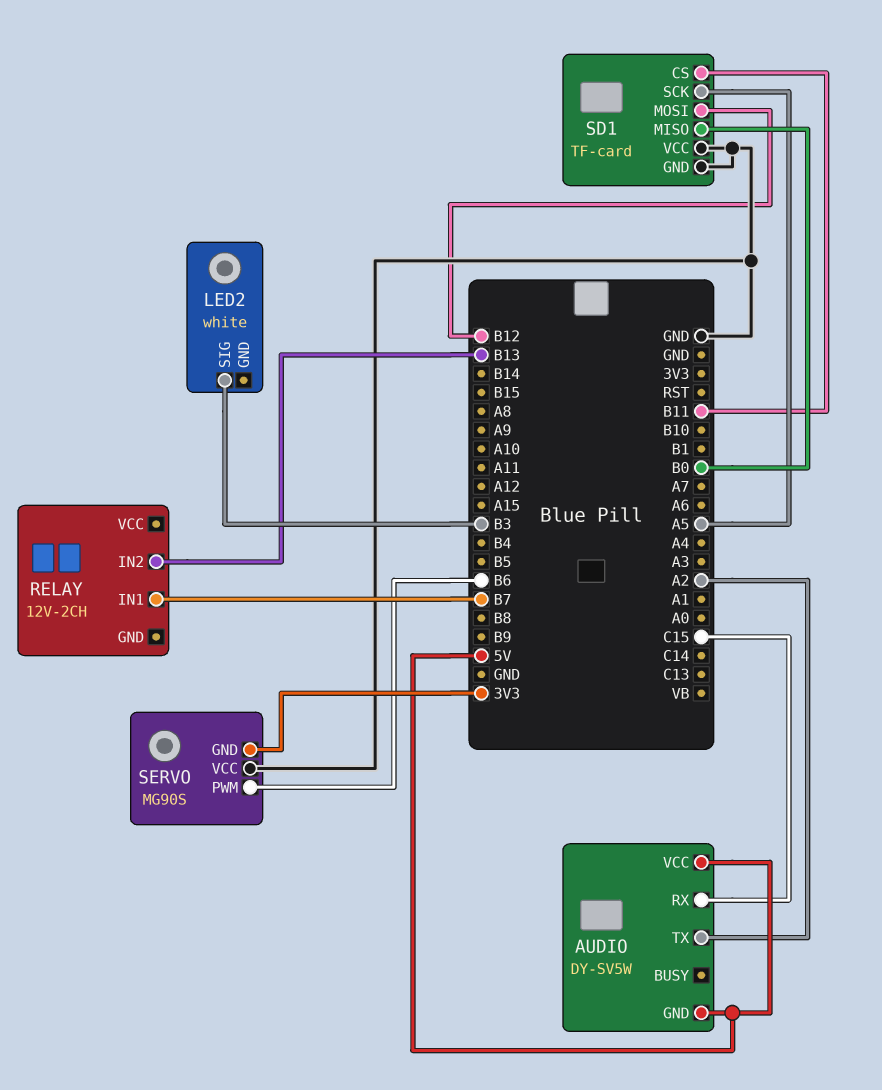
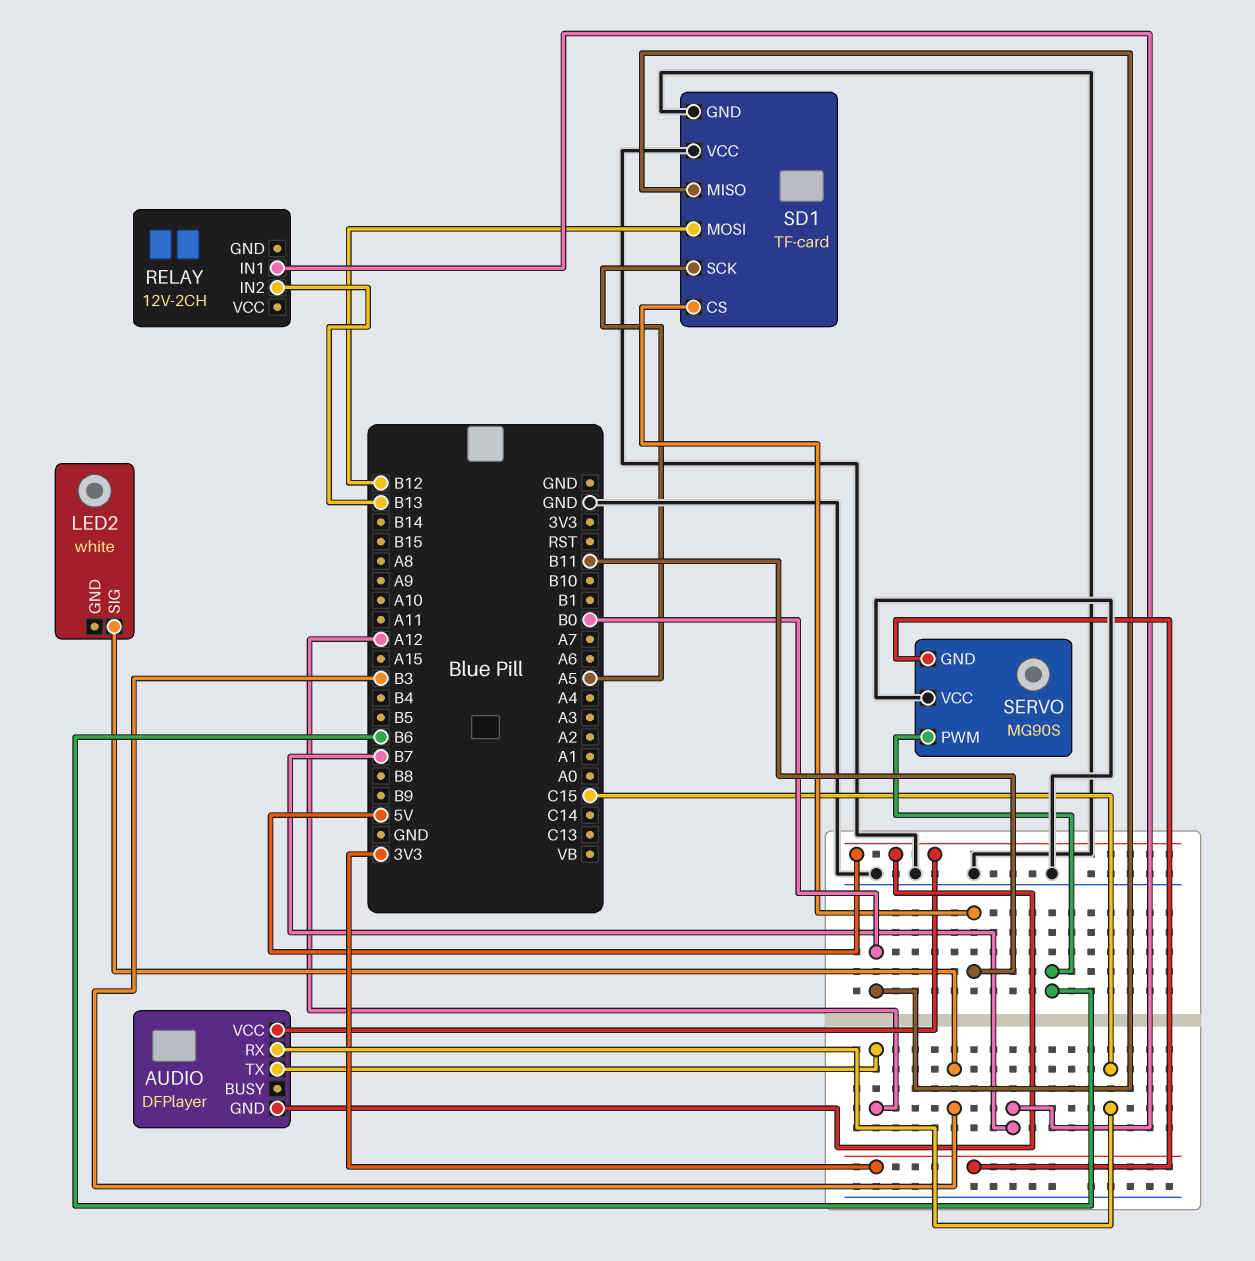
AUDIO: DY-SV5W -> DFPlayer
AUDIO pin TX: A2 -> A12

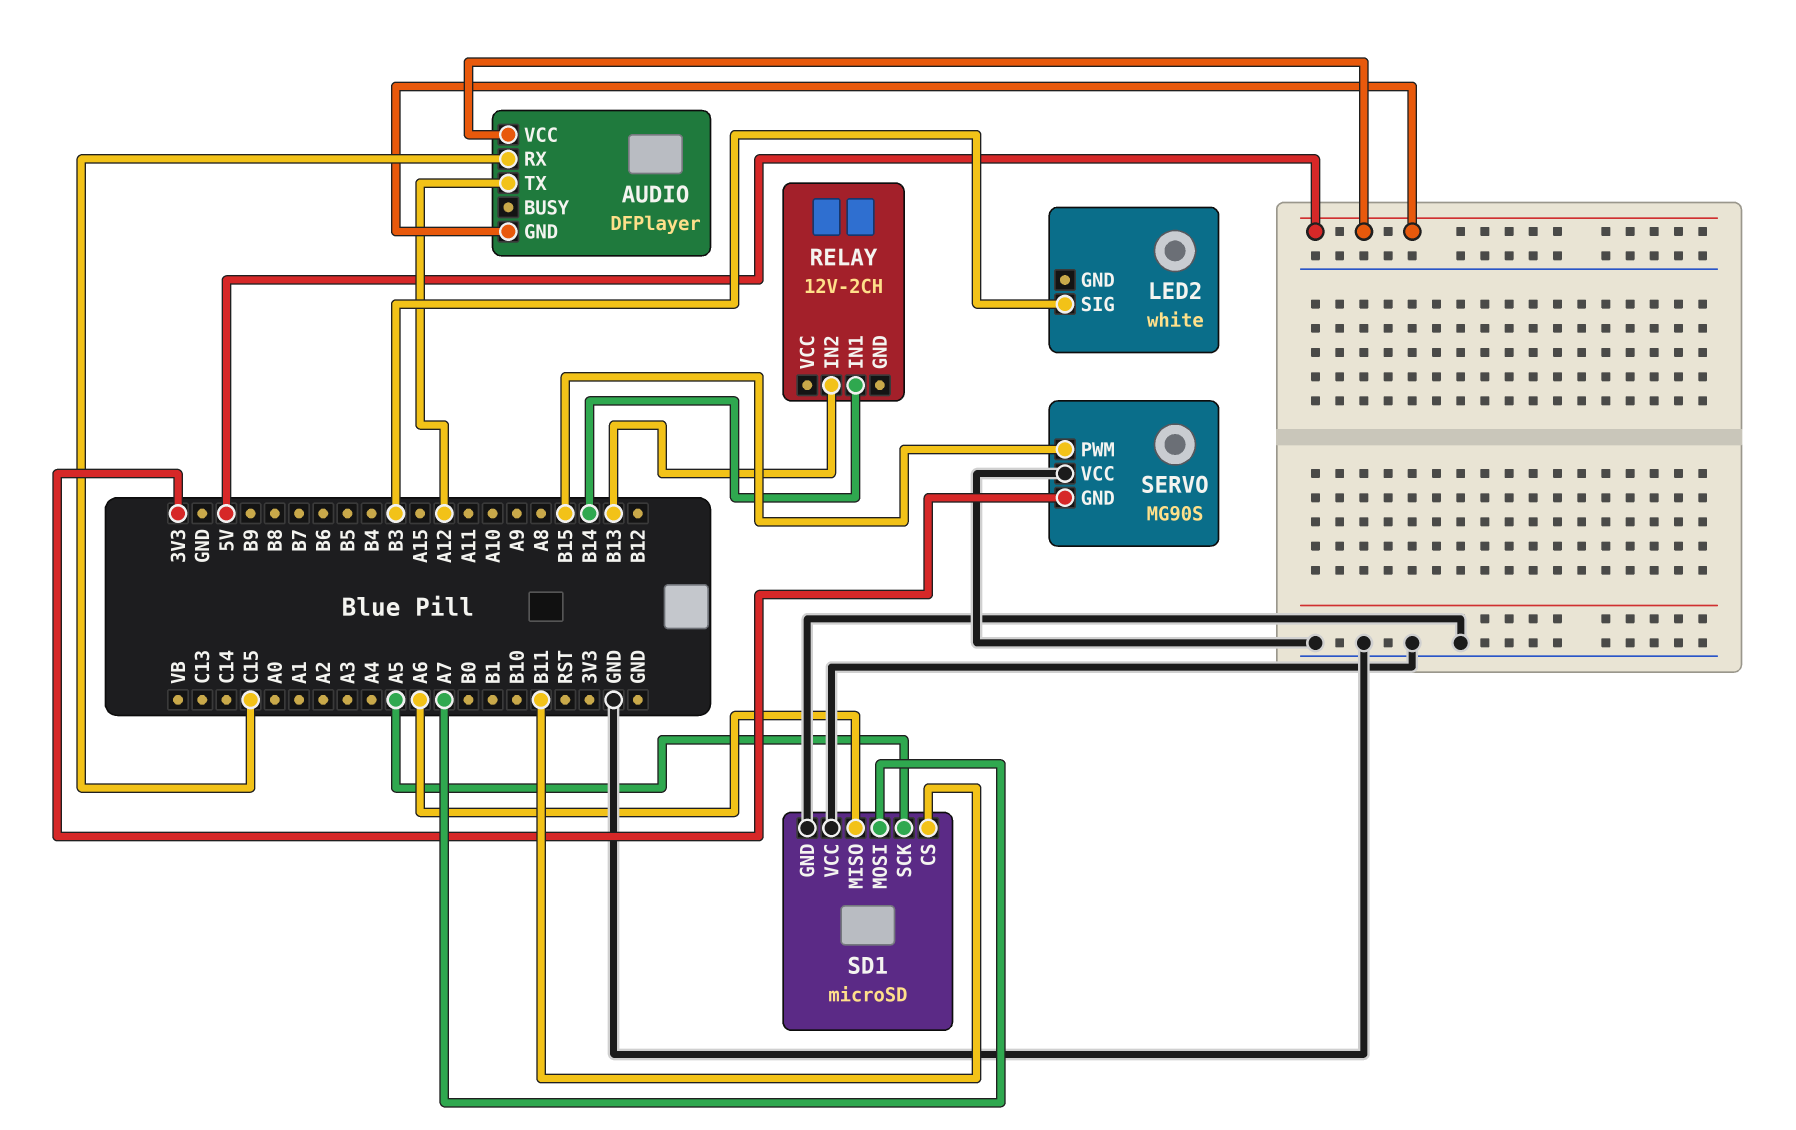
RELAY pin IN1: B7 -> B14
SD1: TF-card -> microSD
SD1 pin MISO: B0 -> A6
SD1 pin MOSI: B12 -> A7
SERVO pin PWM: B6 -> B15

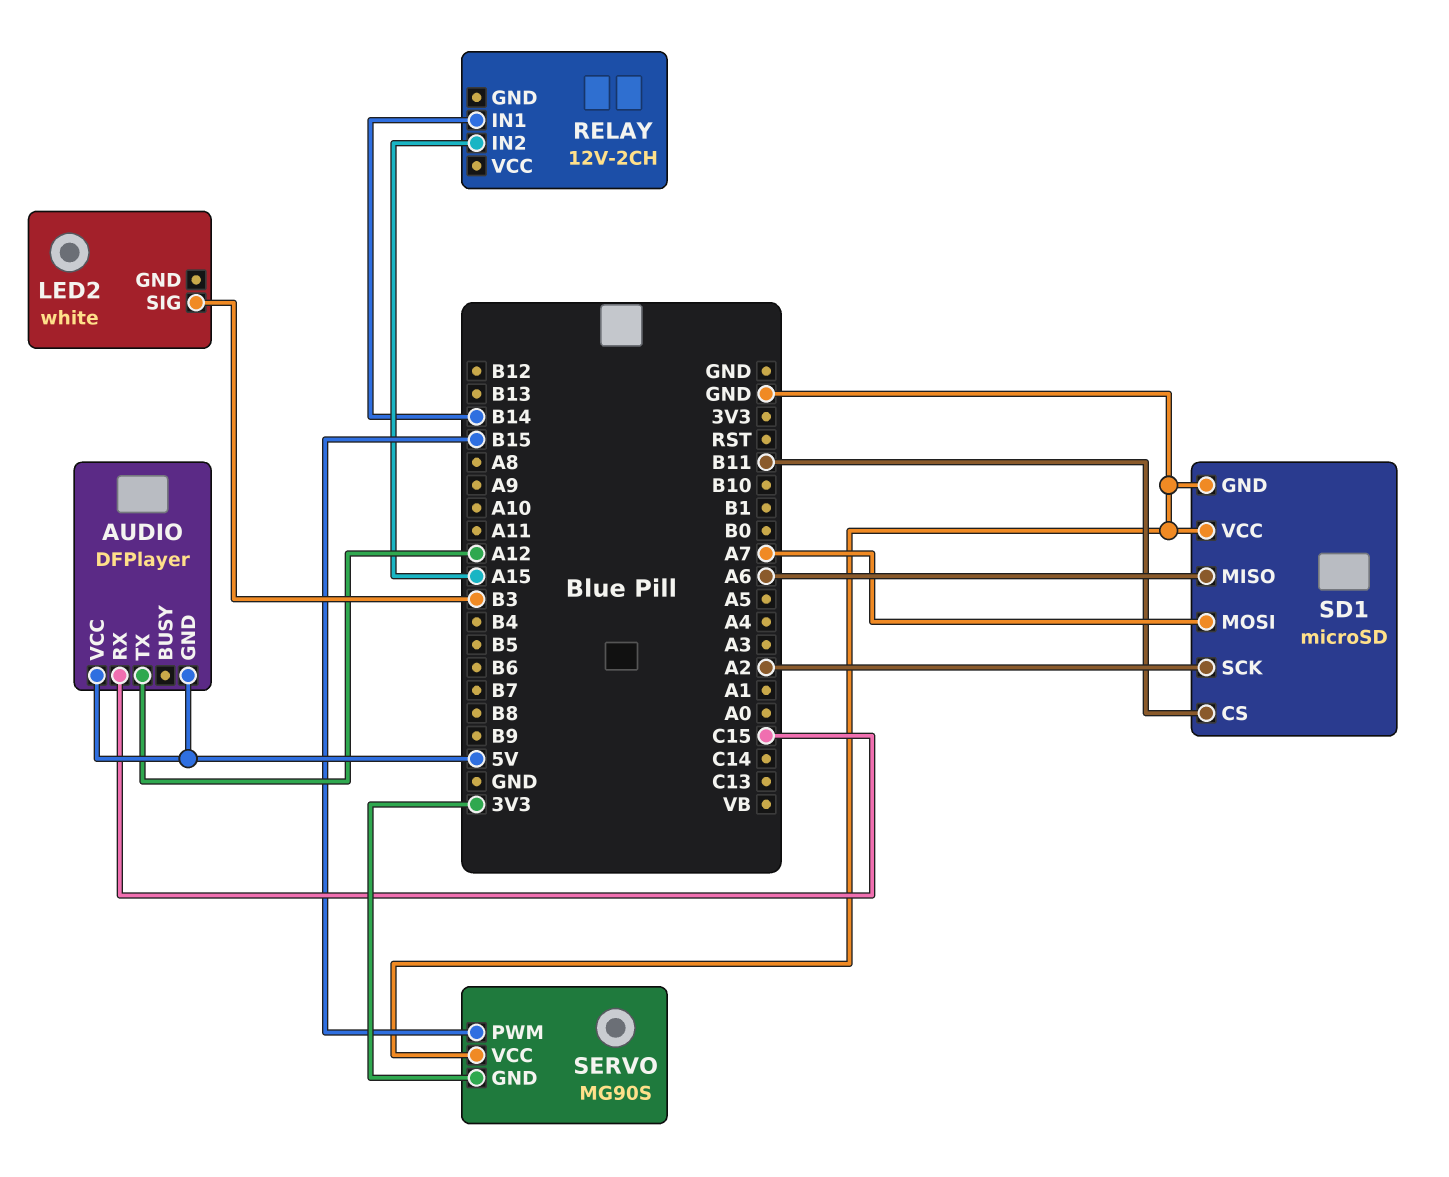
RELAY pin IN2: B13 -> A15
SD1 pin SCK: A5 -> A2

